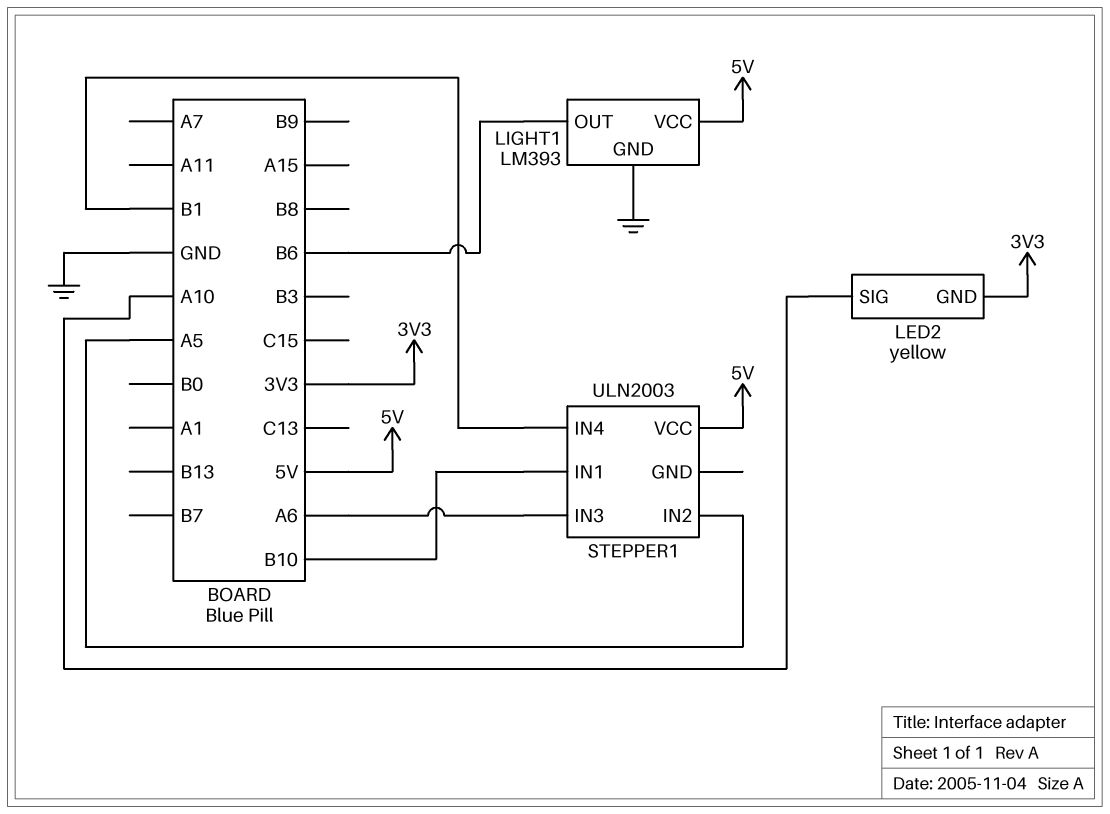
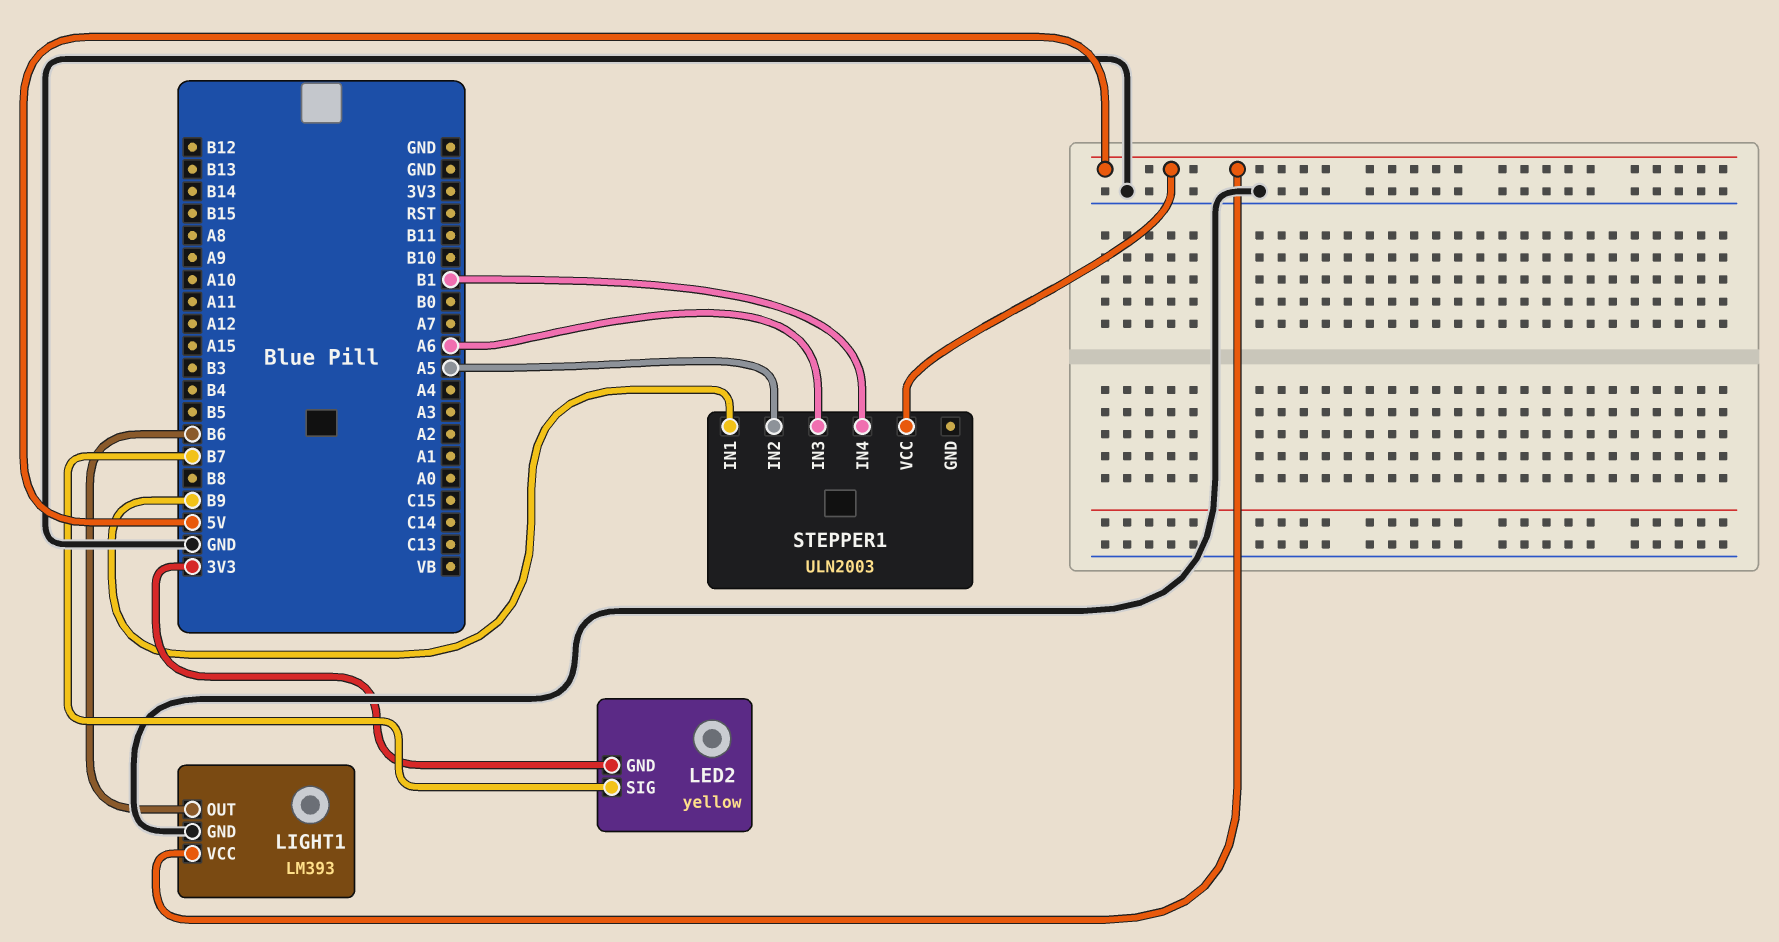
LED2 pin SIG: A10 -> B7
STEPPER1 pin IN1: B10 -> B9

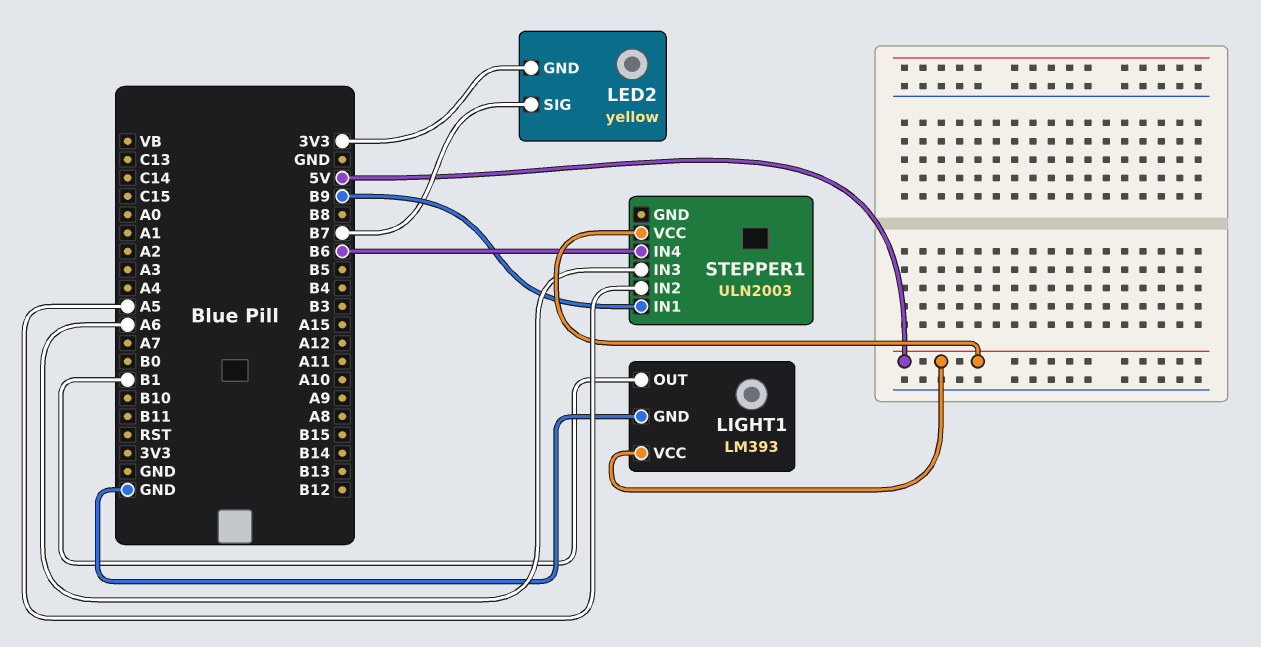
LIGHT1 pin OUT: B6 -> B1
STEPPER1 pin IN4: B1 -> B6

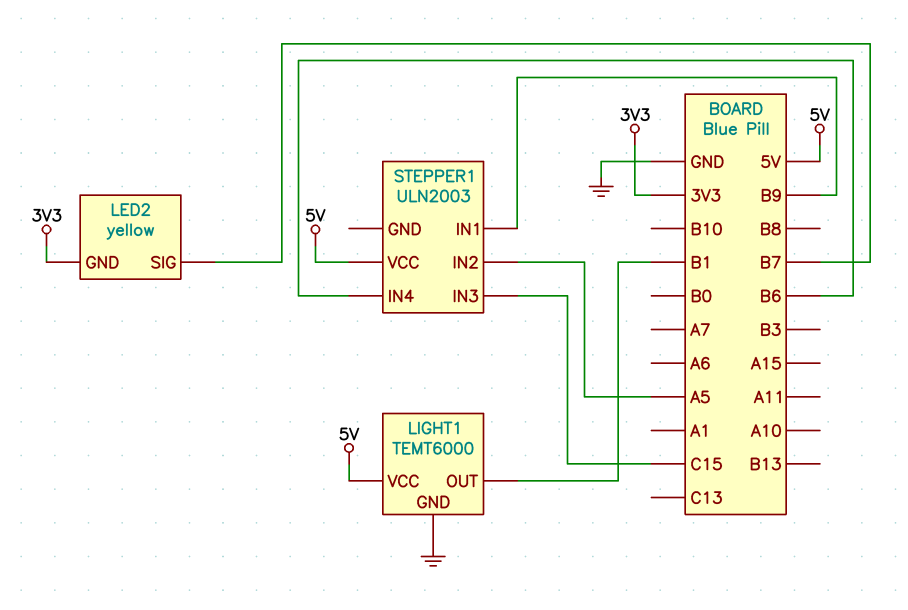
LIGHT1: LM393 -> TEMT6000
STEPPER1 pin IN3: A6 -> C15

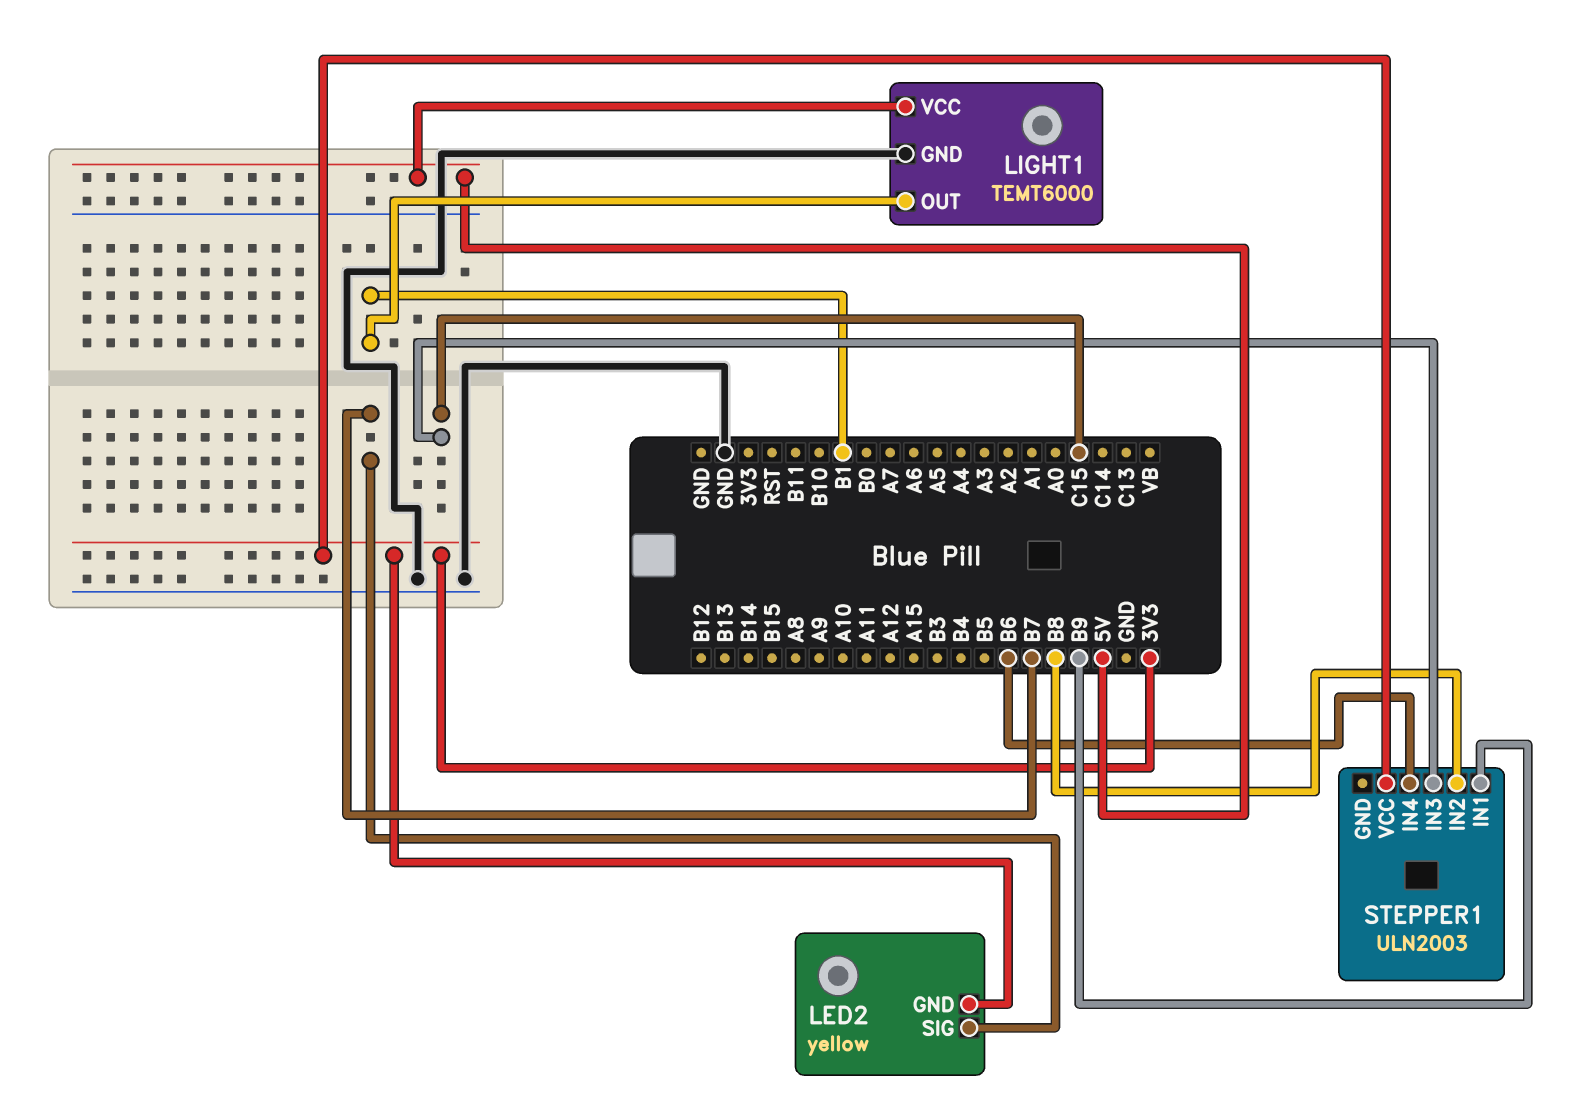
STEPPER1 pin IN2: A5 -> B8
STEPPER1 pin VCC: 5V -> 3V3

